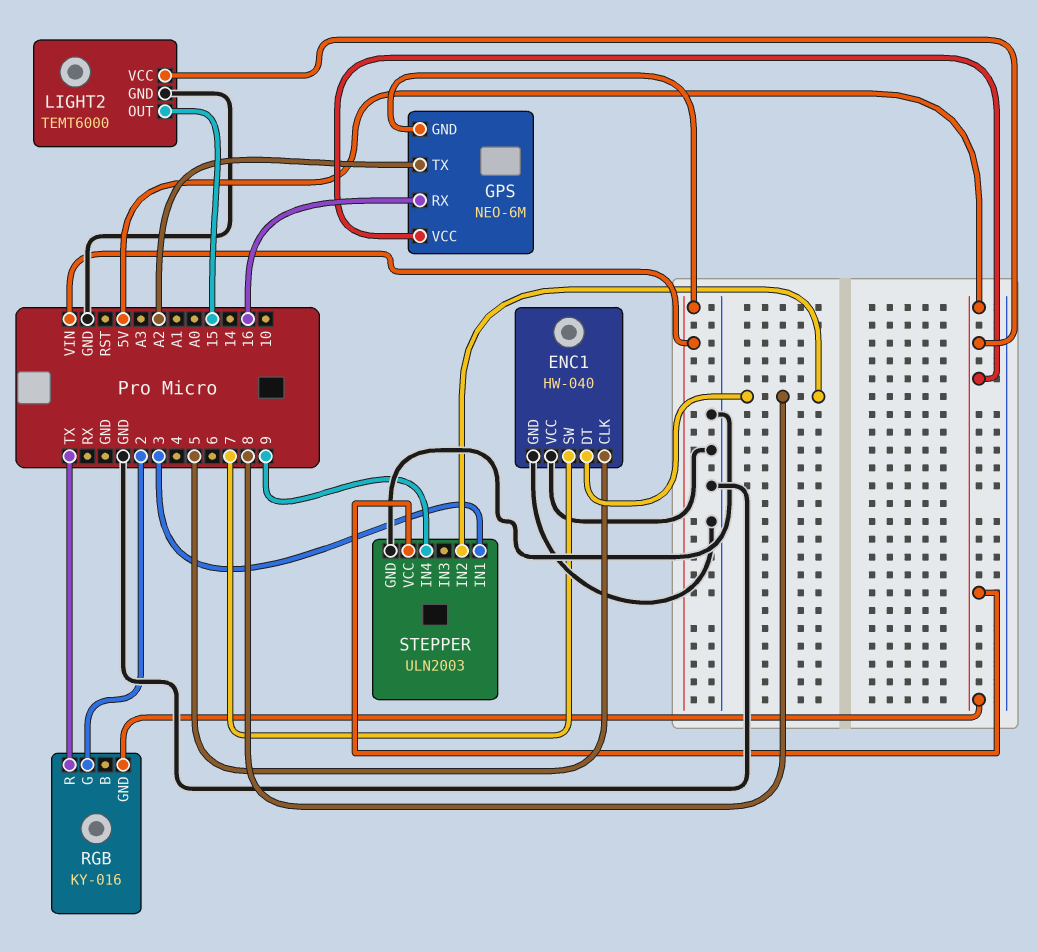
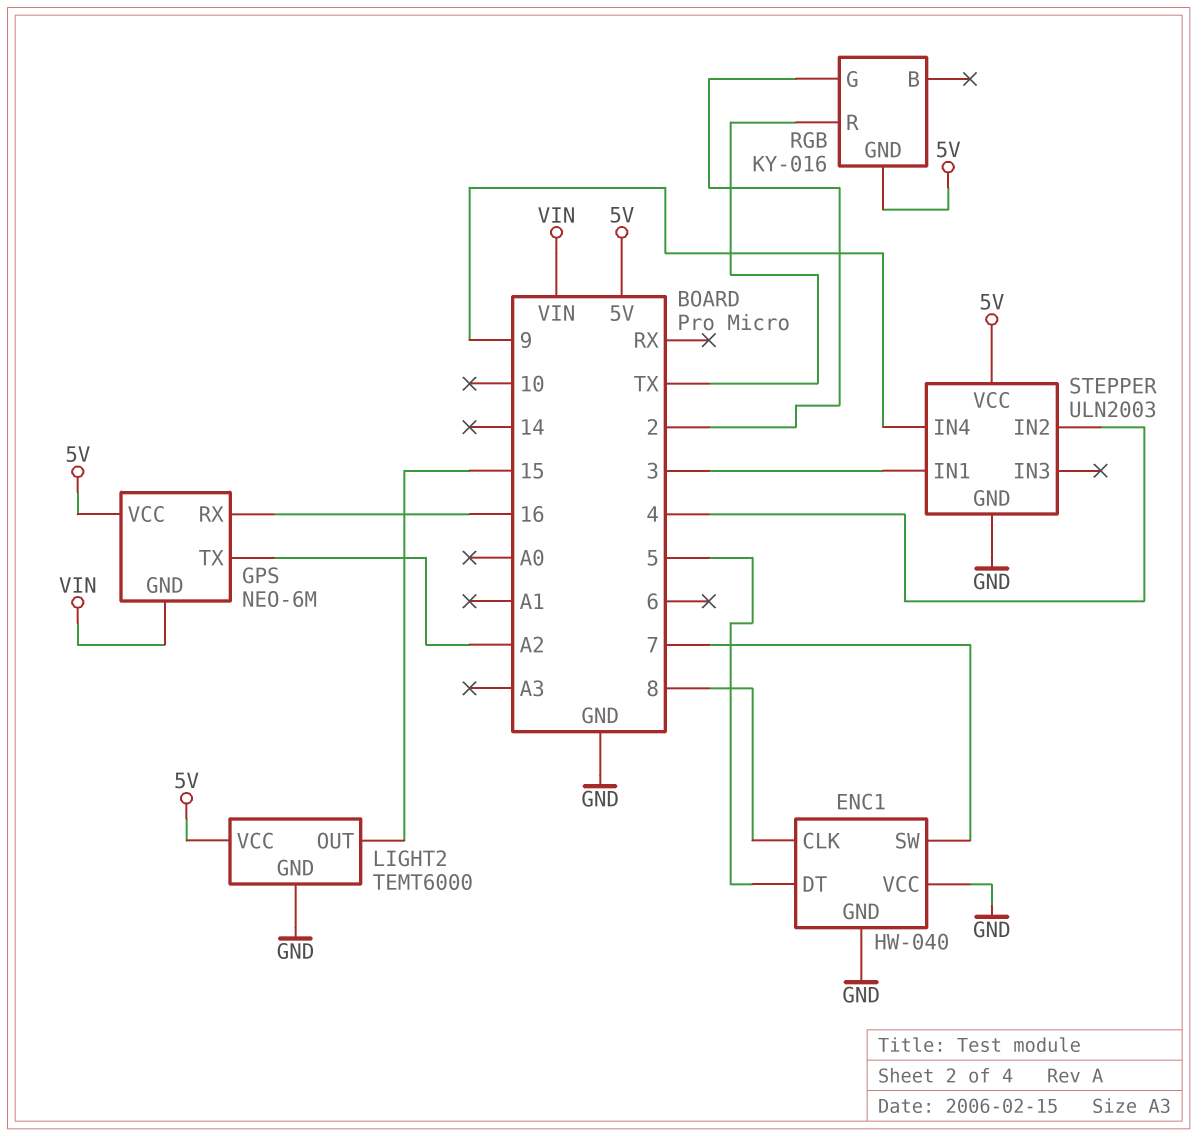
ENC1 pin CLK: 5 -> 8
ENC1 pin DT: 8 -> 5
STEPPER pin IN2: 8 -> 4

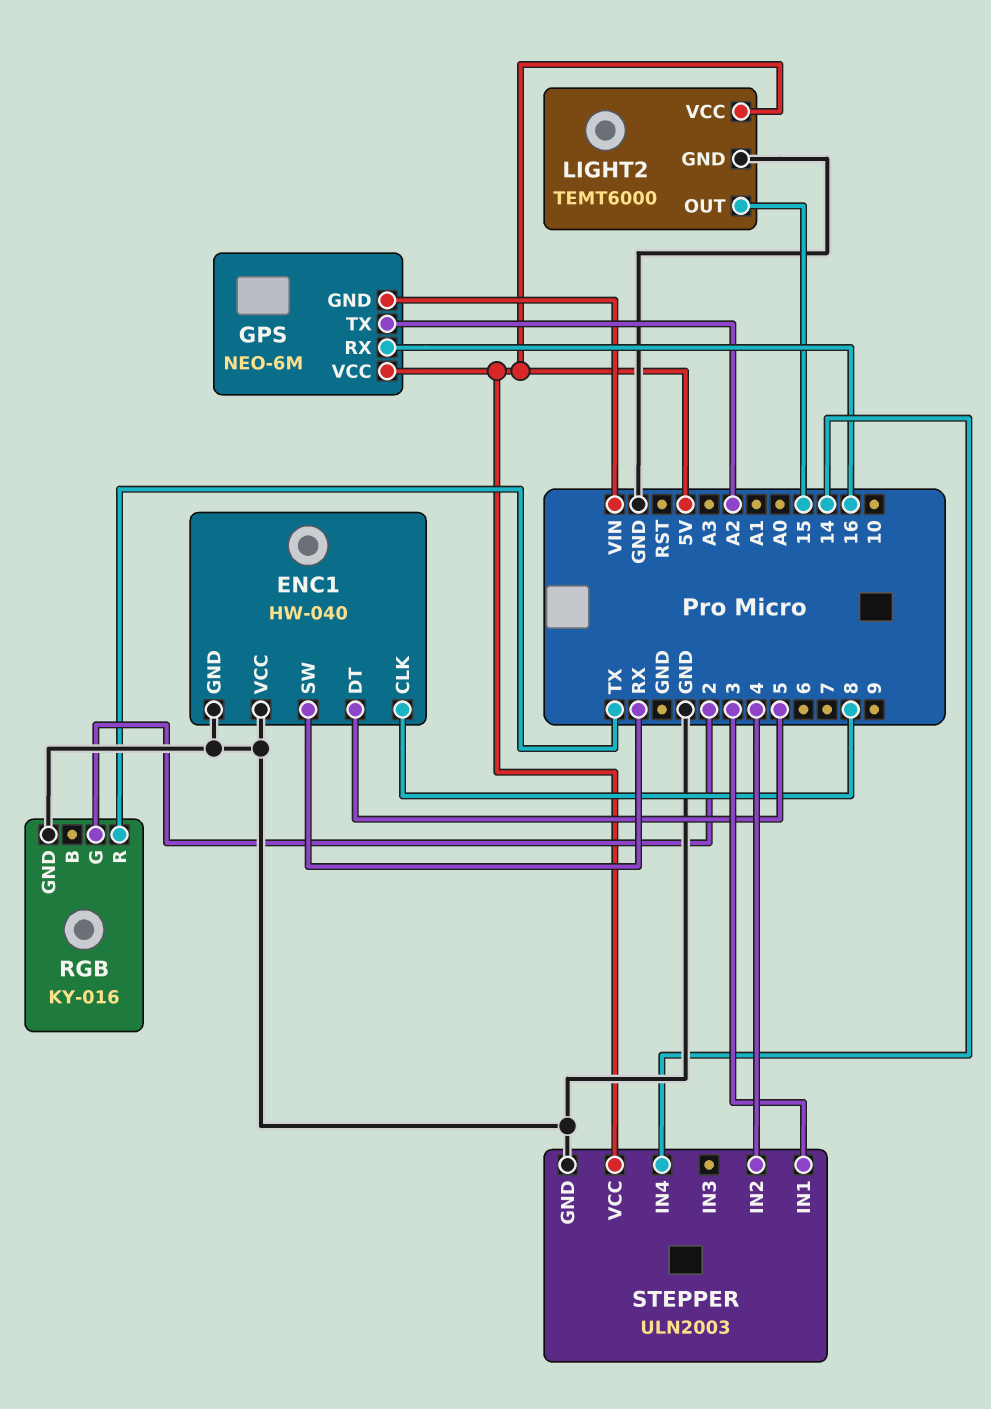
ENC1 pin SW: 7 -> RX
RGB pin GND: 5V -> GND
STEPPER pin IN4: 9 -> 14

